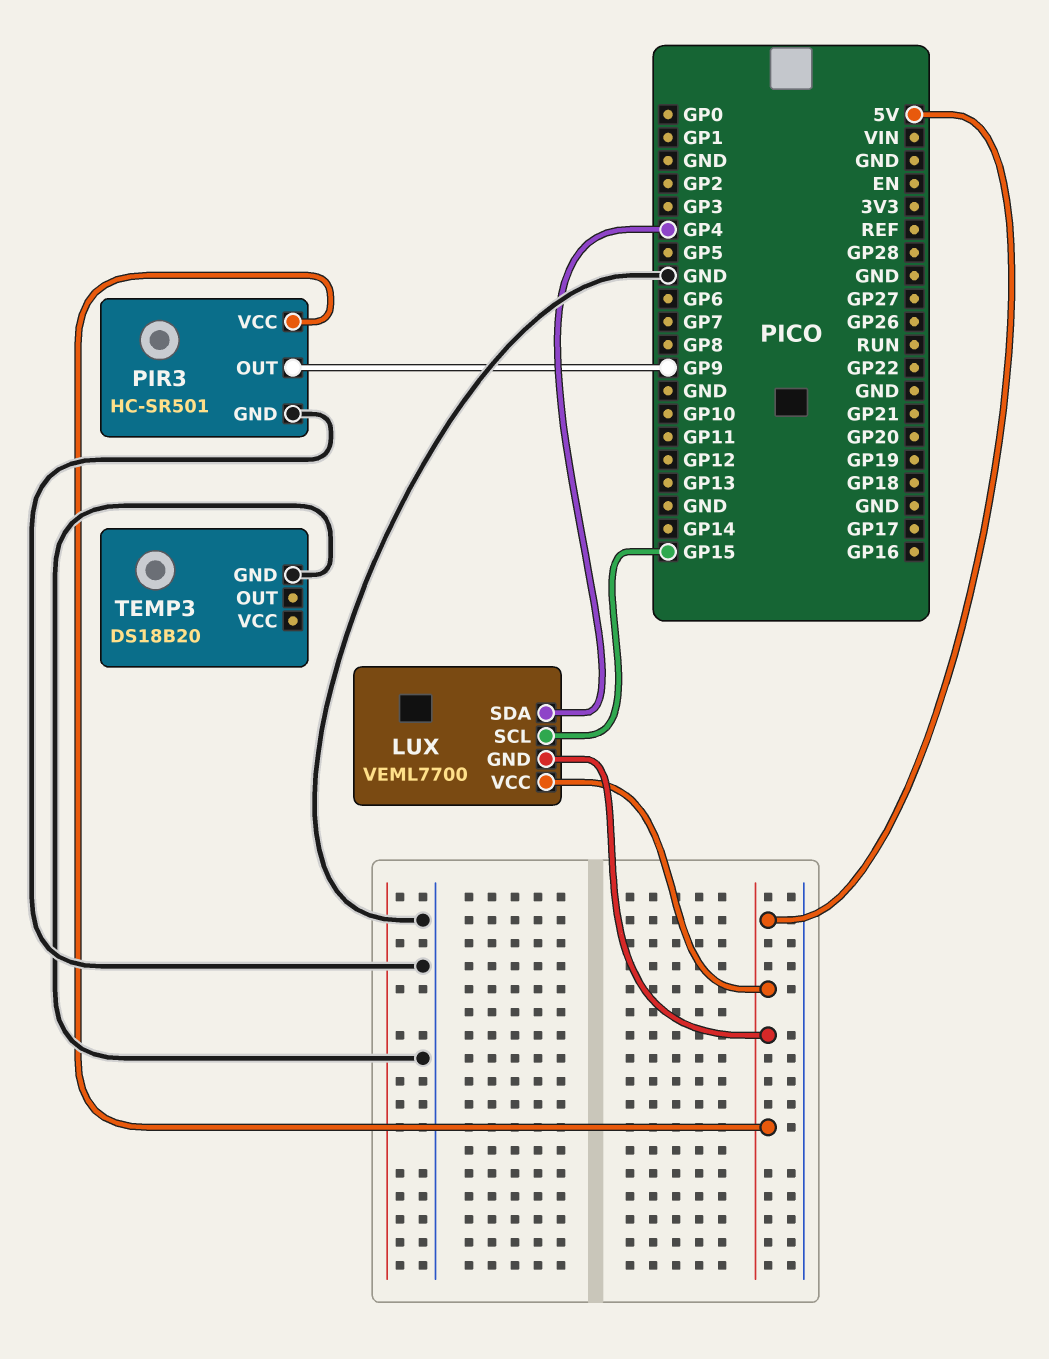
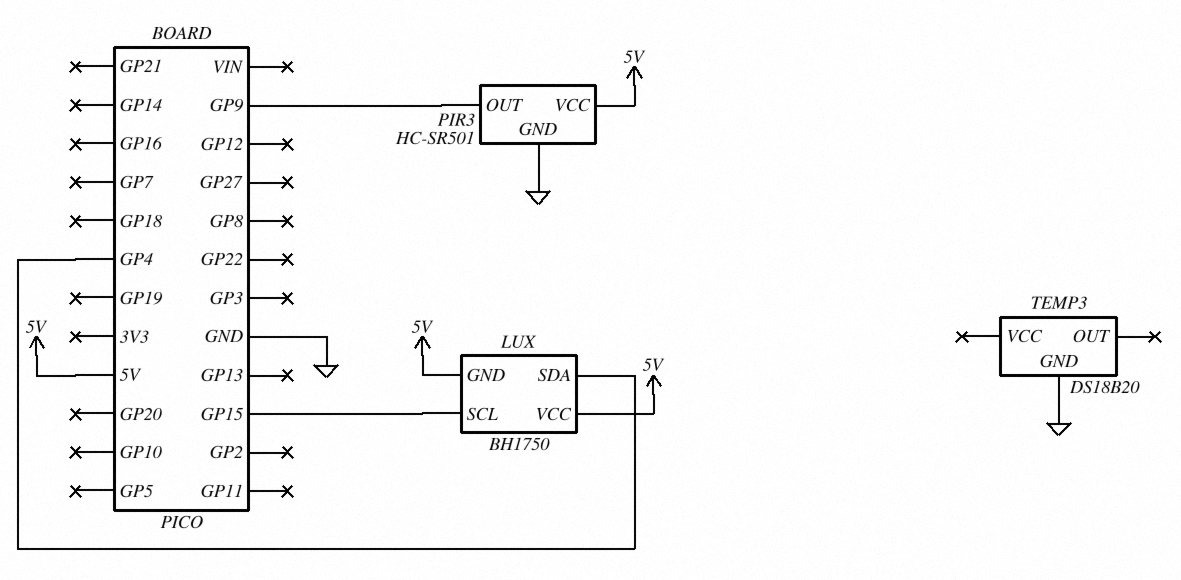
LUX: VEML7700 -> BH1750

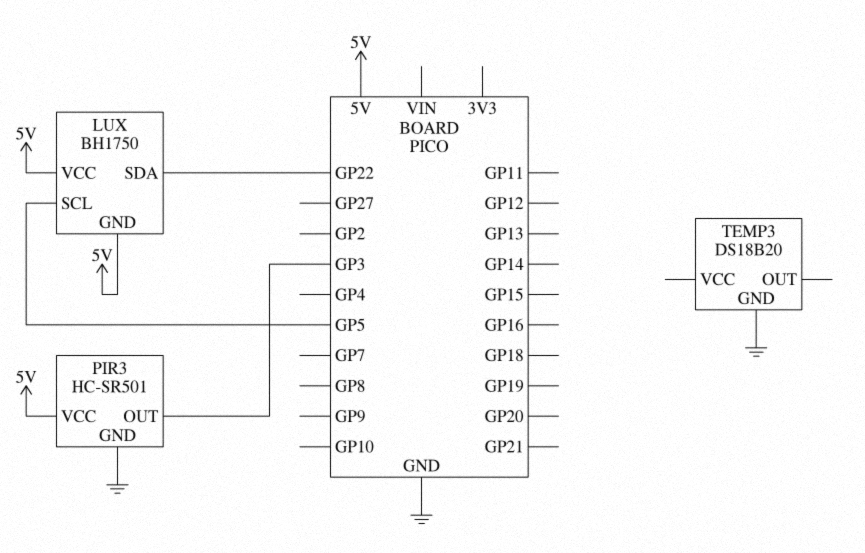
LUX pin SCL: GP15 -> GP5
LUX pin SDA: GP4 -> GP22
PIR3 pin OUT: GP9 -> GP3

